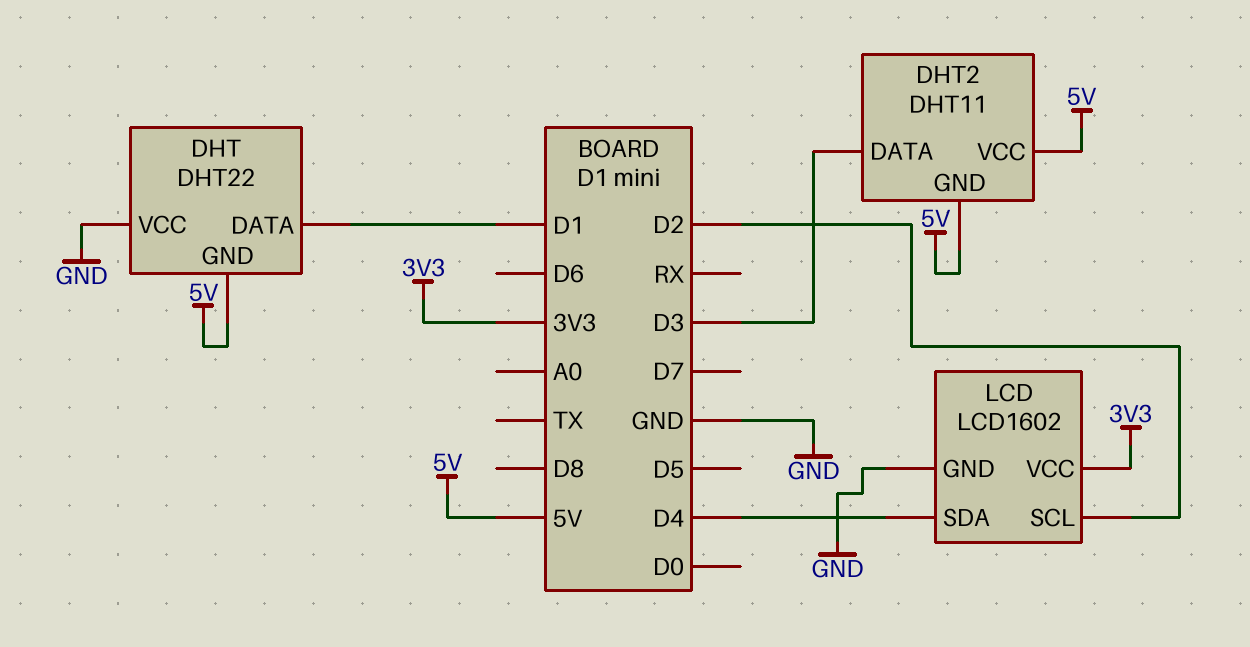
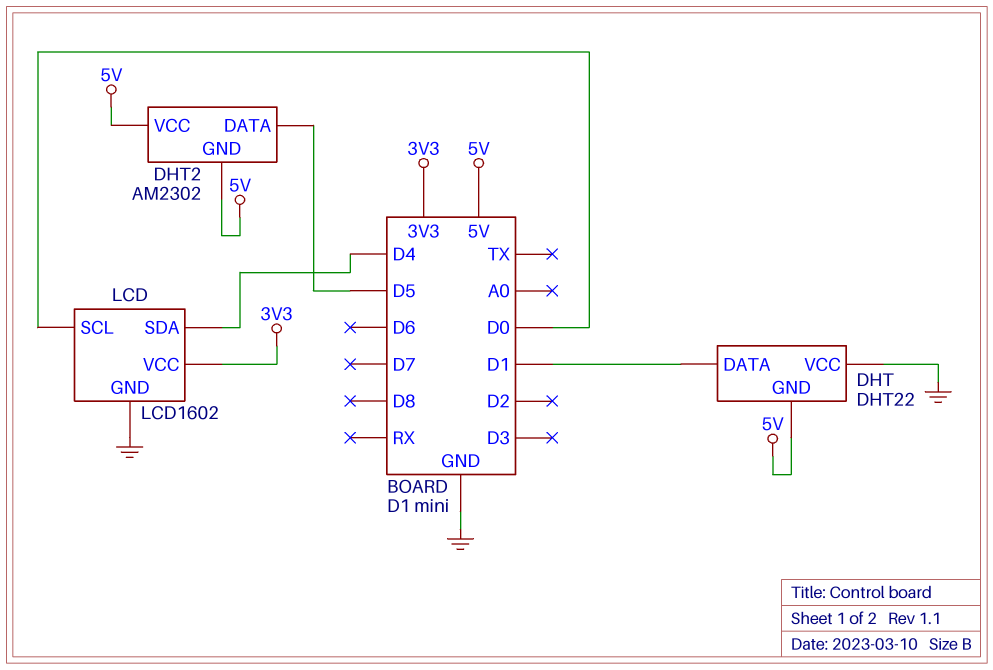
DHT2: DHT11 -> AM2302
DHT2 pin DATA: D3 -> D5
LCD pin SCL: D2 -> D0

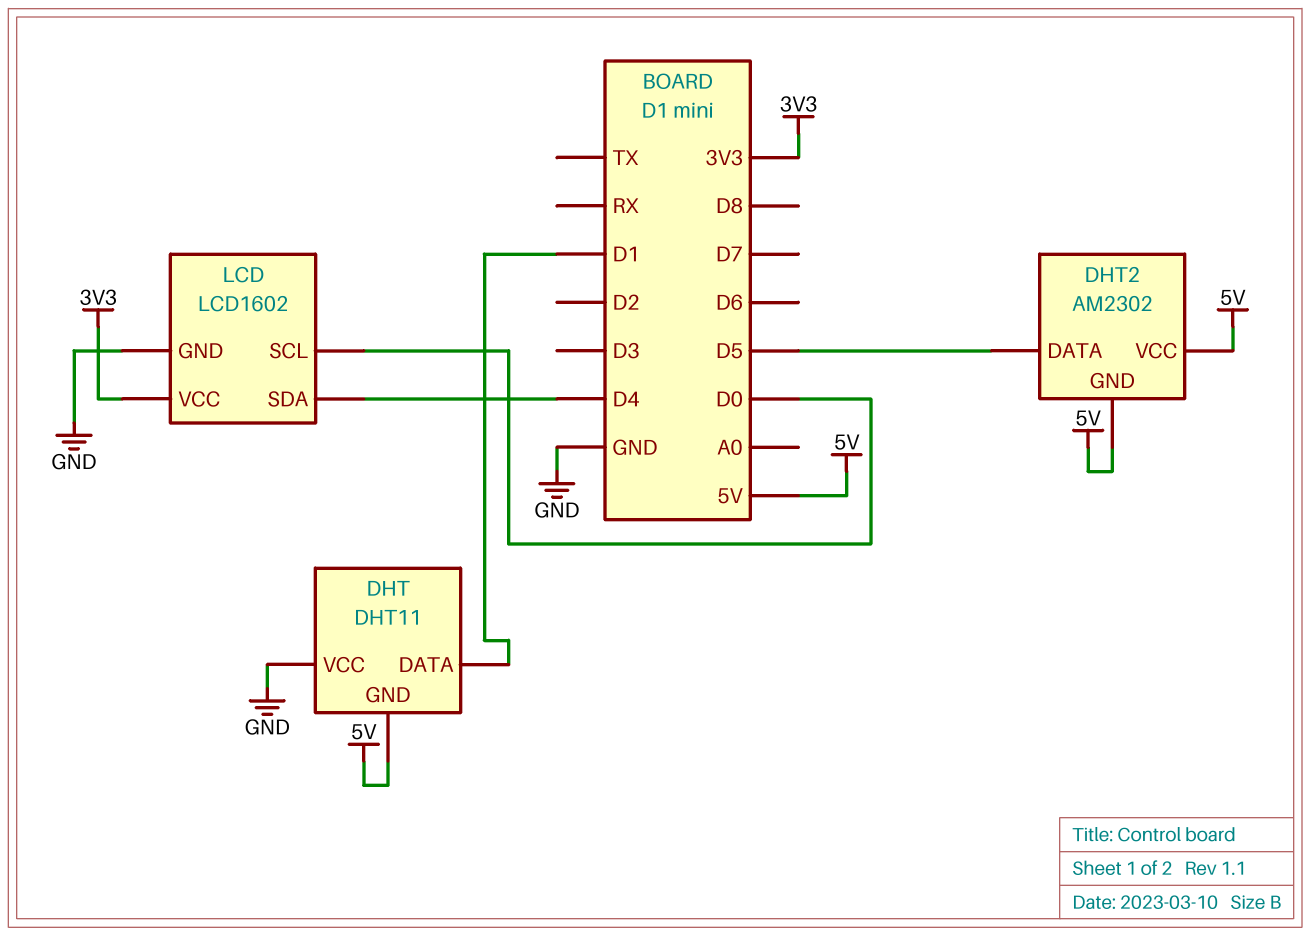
DHT: DHT22 -> DHT11

